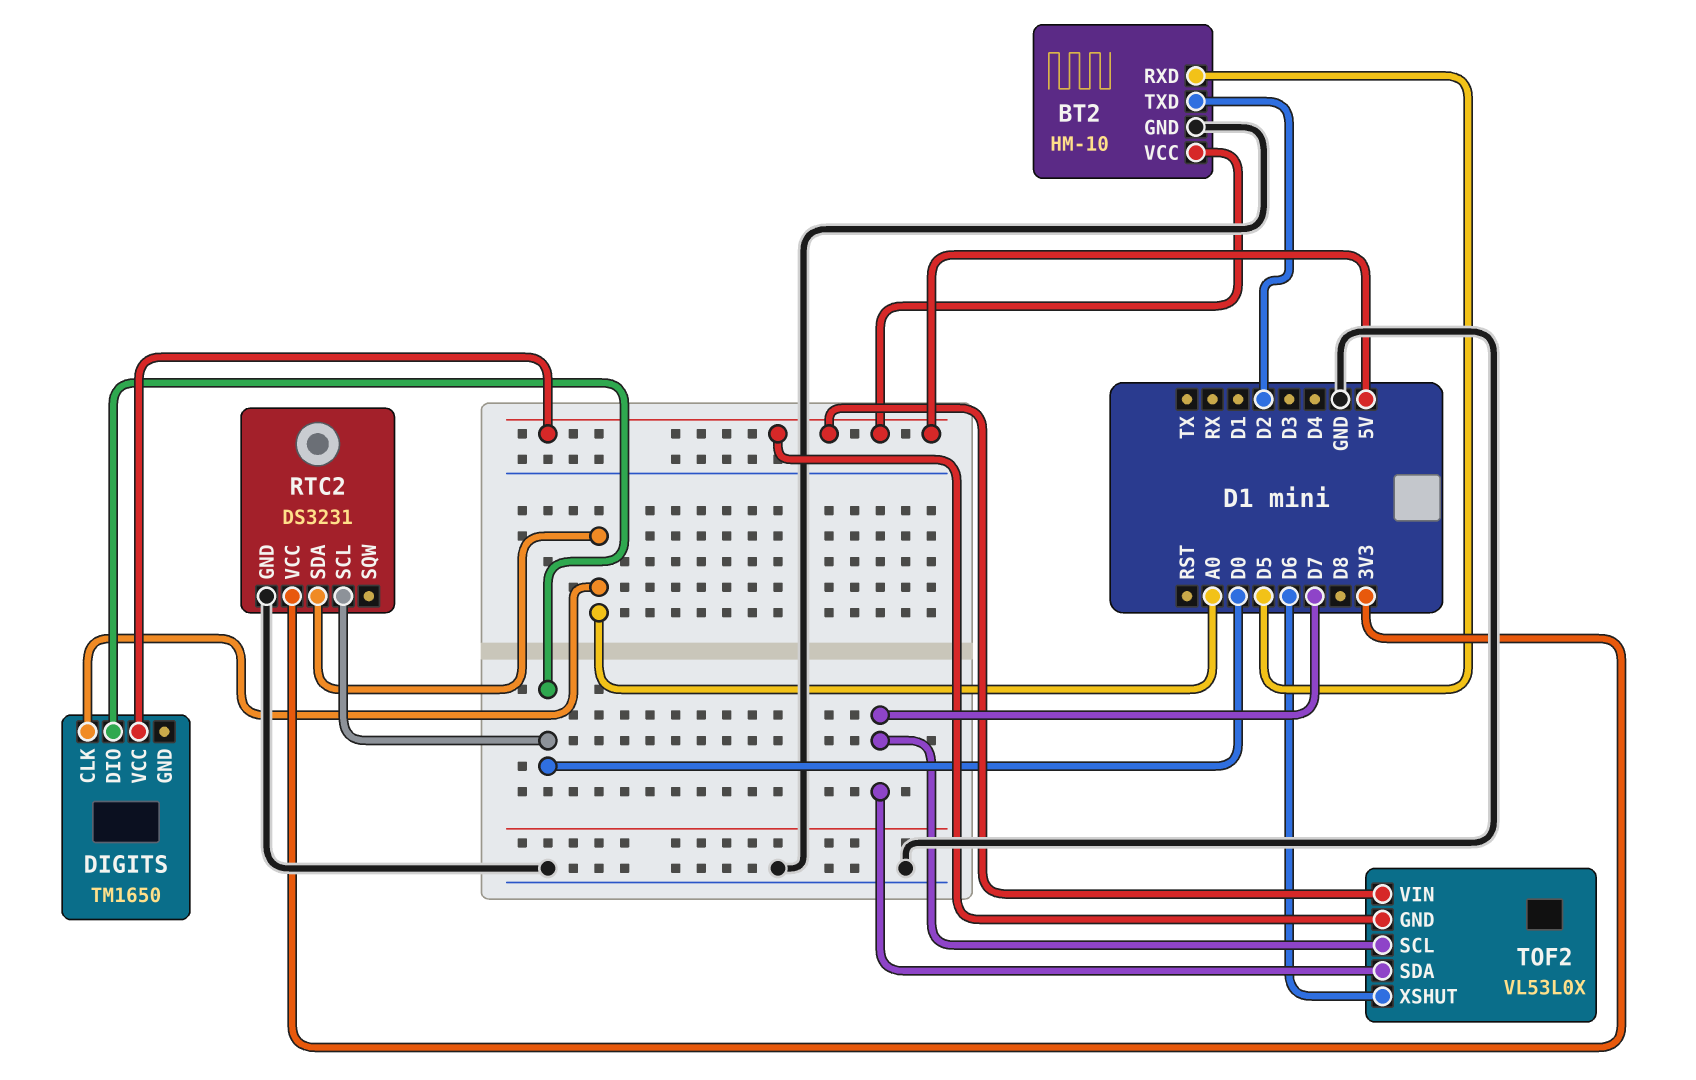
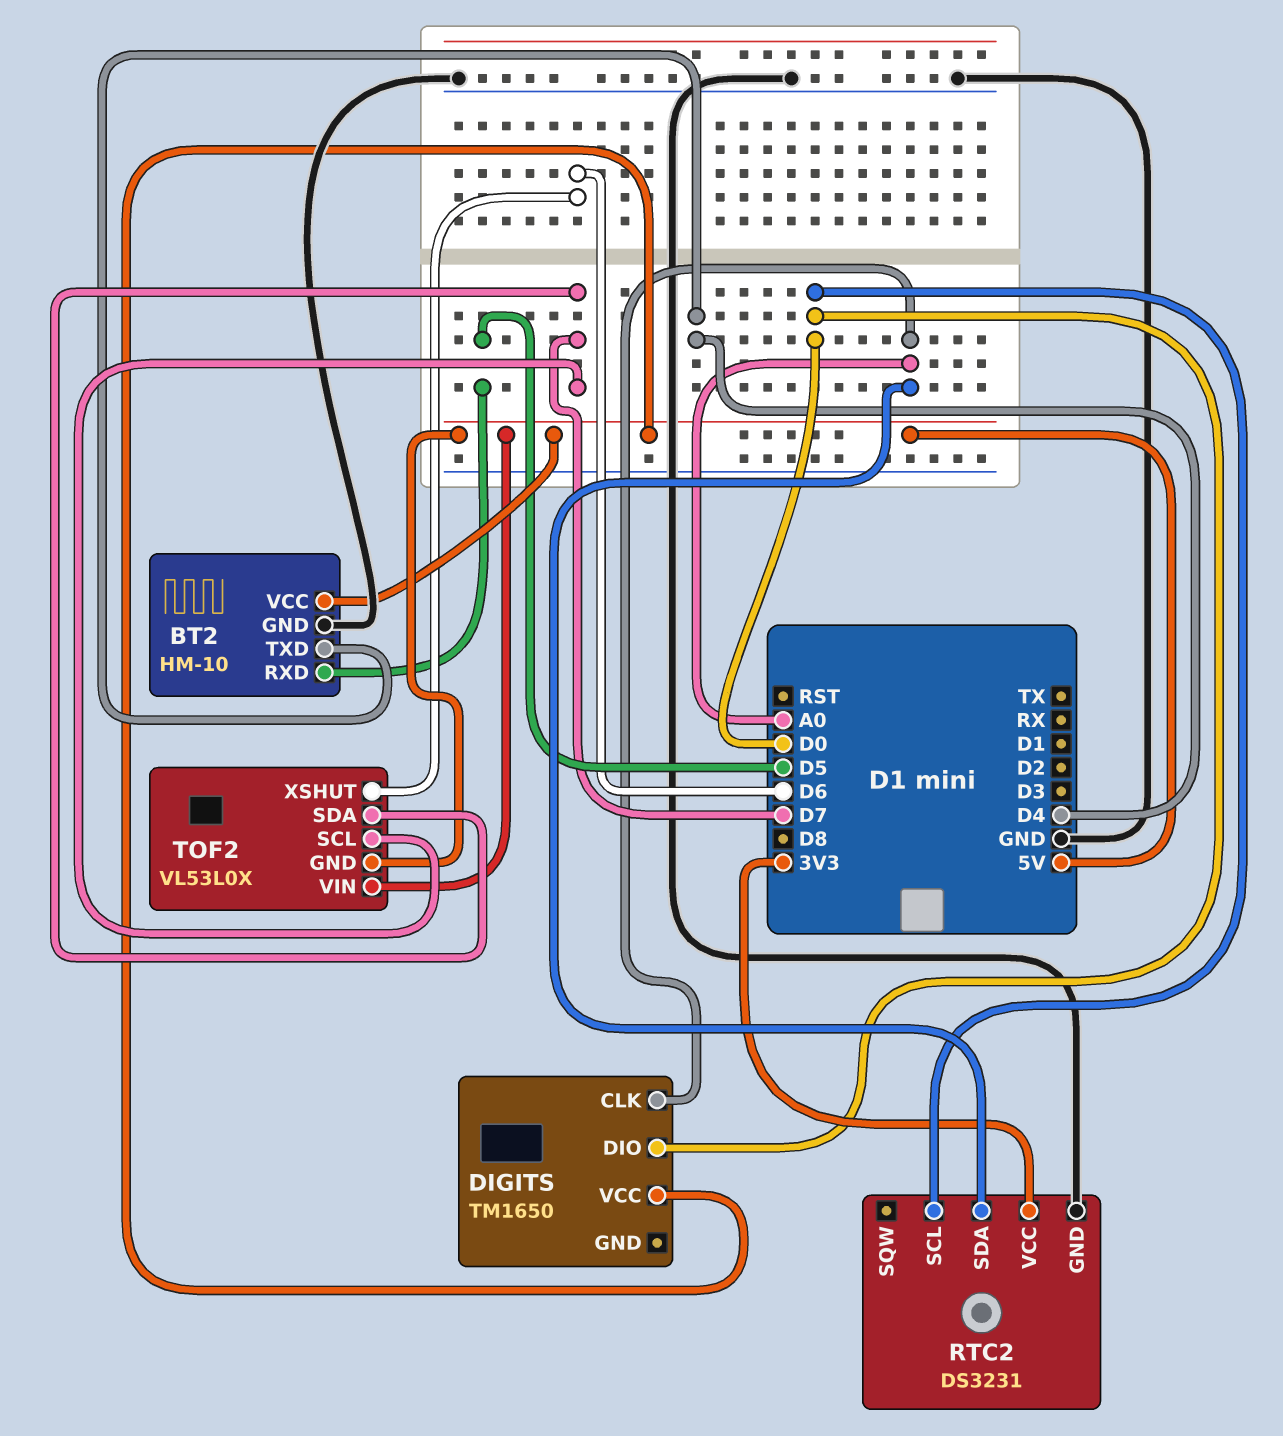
BT2 pin TXD: D2 -> D4

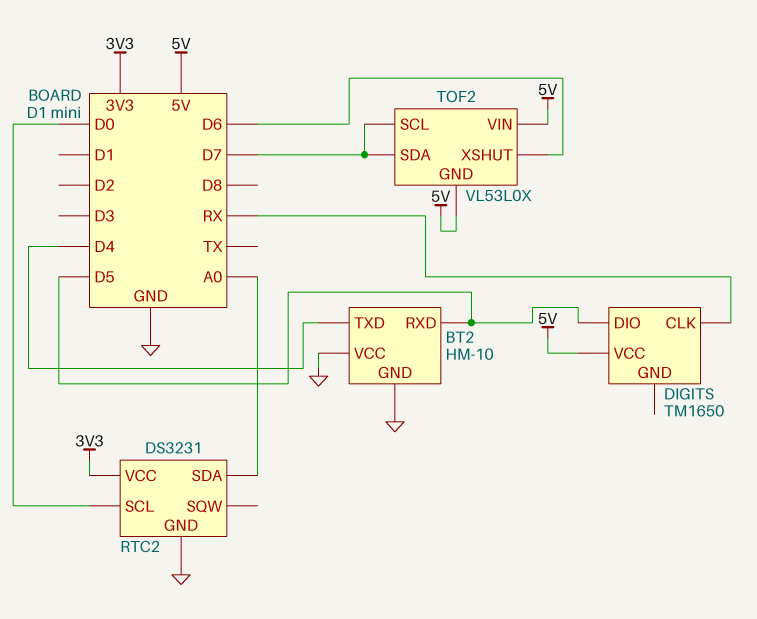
BT2 pin VCC: 5V -> GND
DIGITS pin CLK: A0 -> RX
DIGITS pin DIO: D0 -> D5

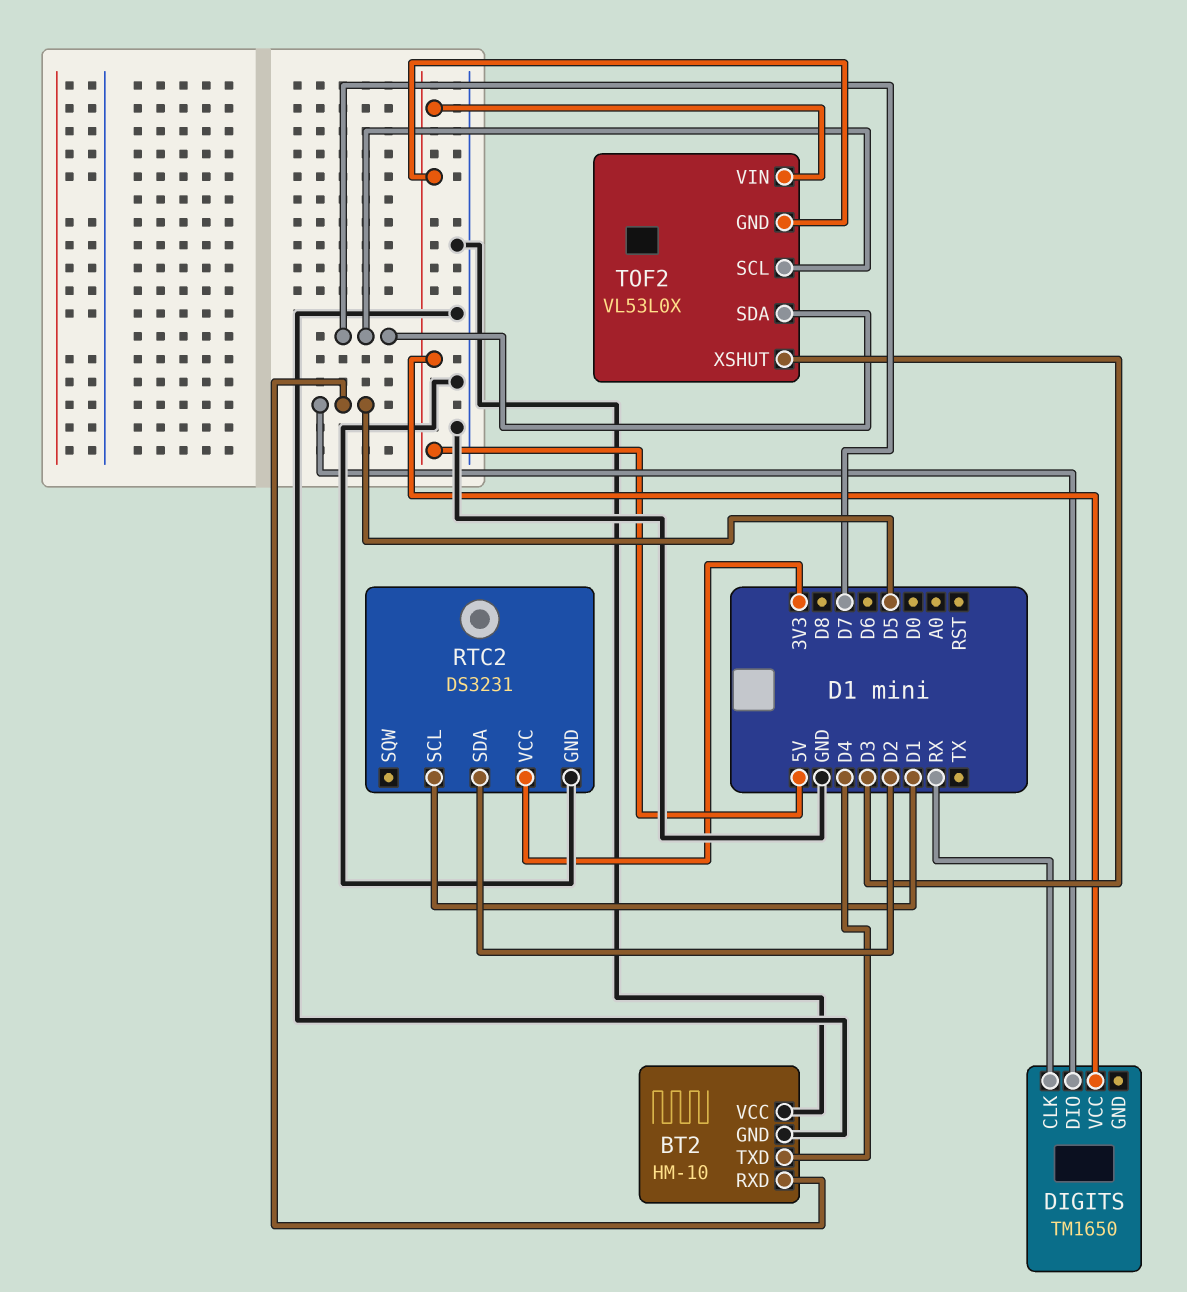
RTC2 pin SCL: D0 -> D1
RTC2 pin SDA: A0 -> D2
TOF2 pin XSHUT: D6 -> D3

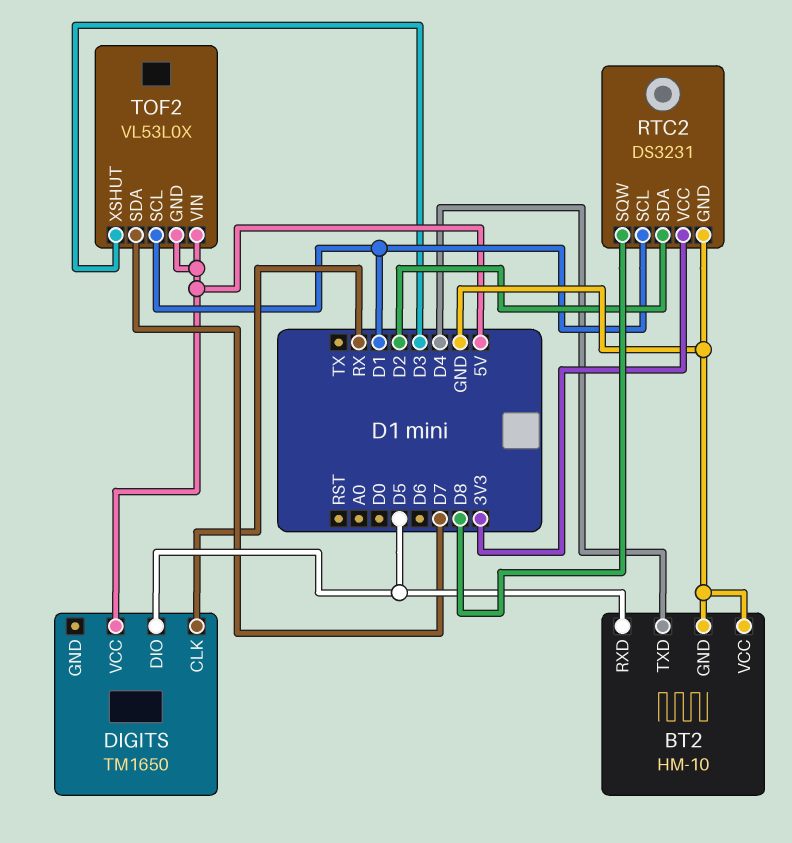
RTC2 pin SQW: none -> D8
TOF2 pin SCL: D7 -> D1

